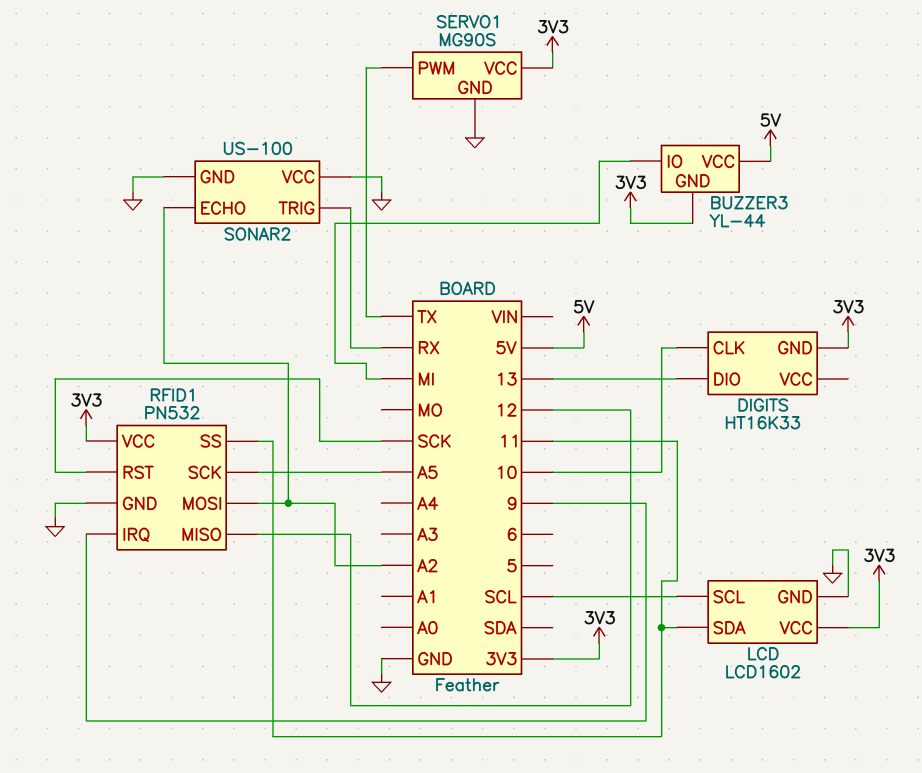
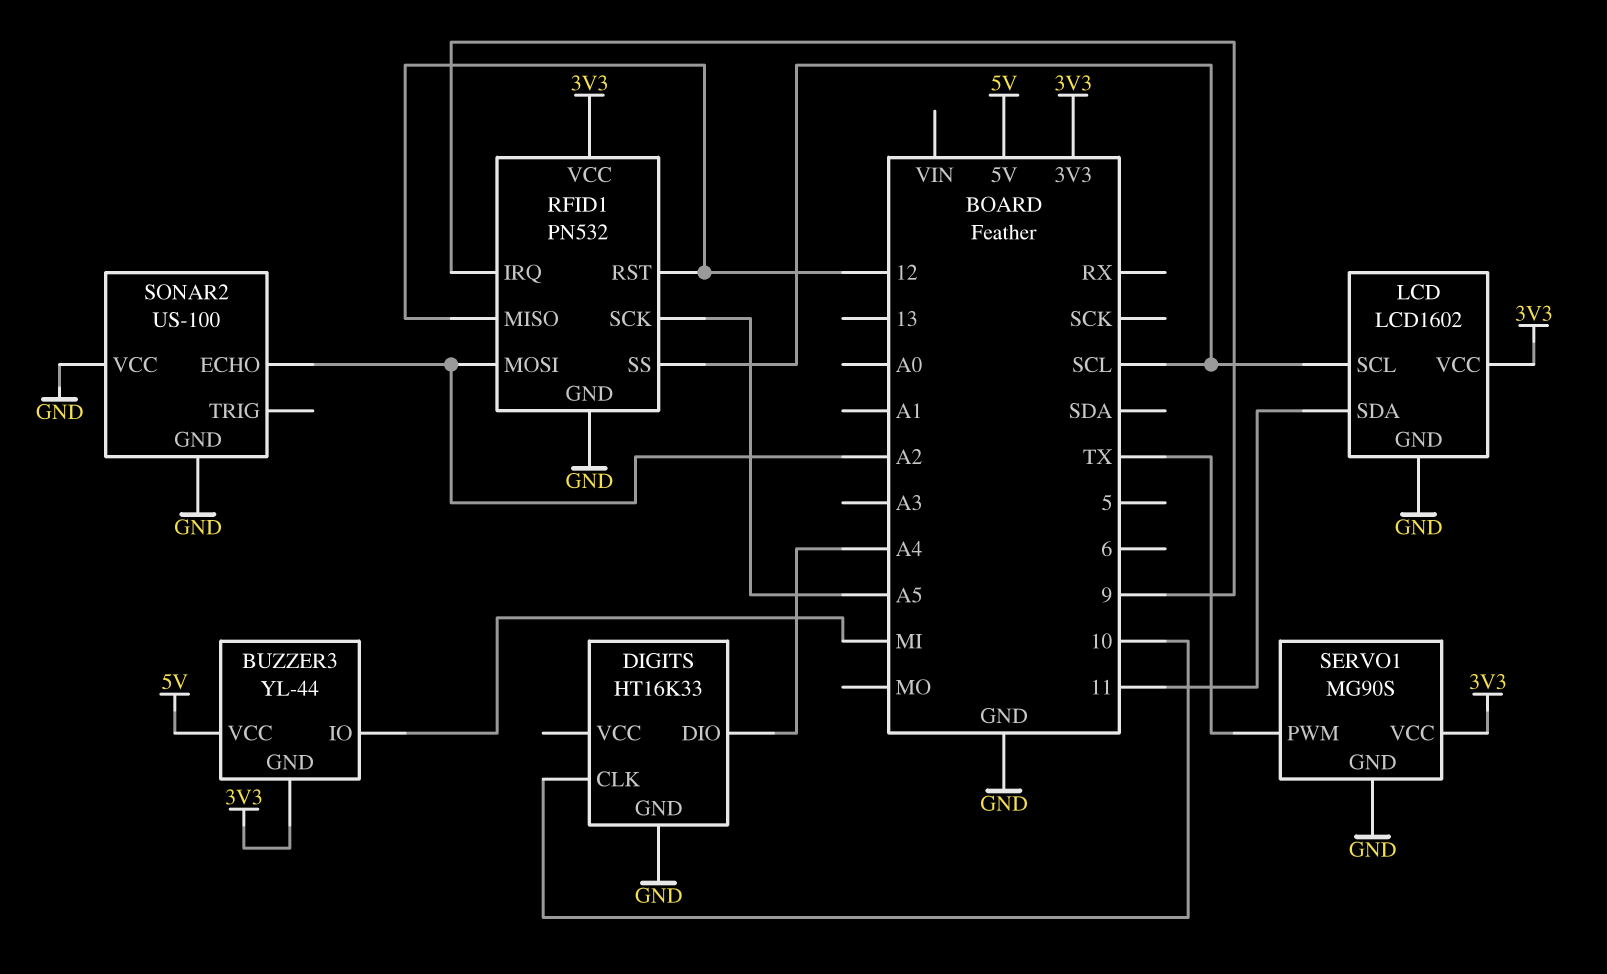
DIGITS pin DIO: 13 -> A4
DIGITS pin GND: 3V3 -> GND
RFID1 pin RST: SCK -> 12
RFID1 pin SS: 11 -> SCL
SONAR2 pin TRIG: RX -> none

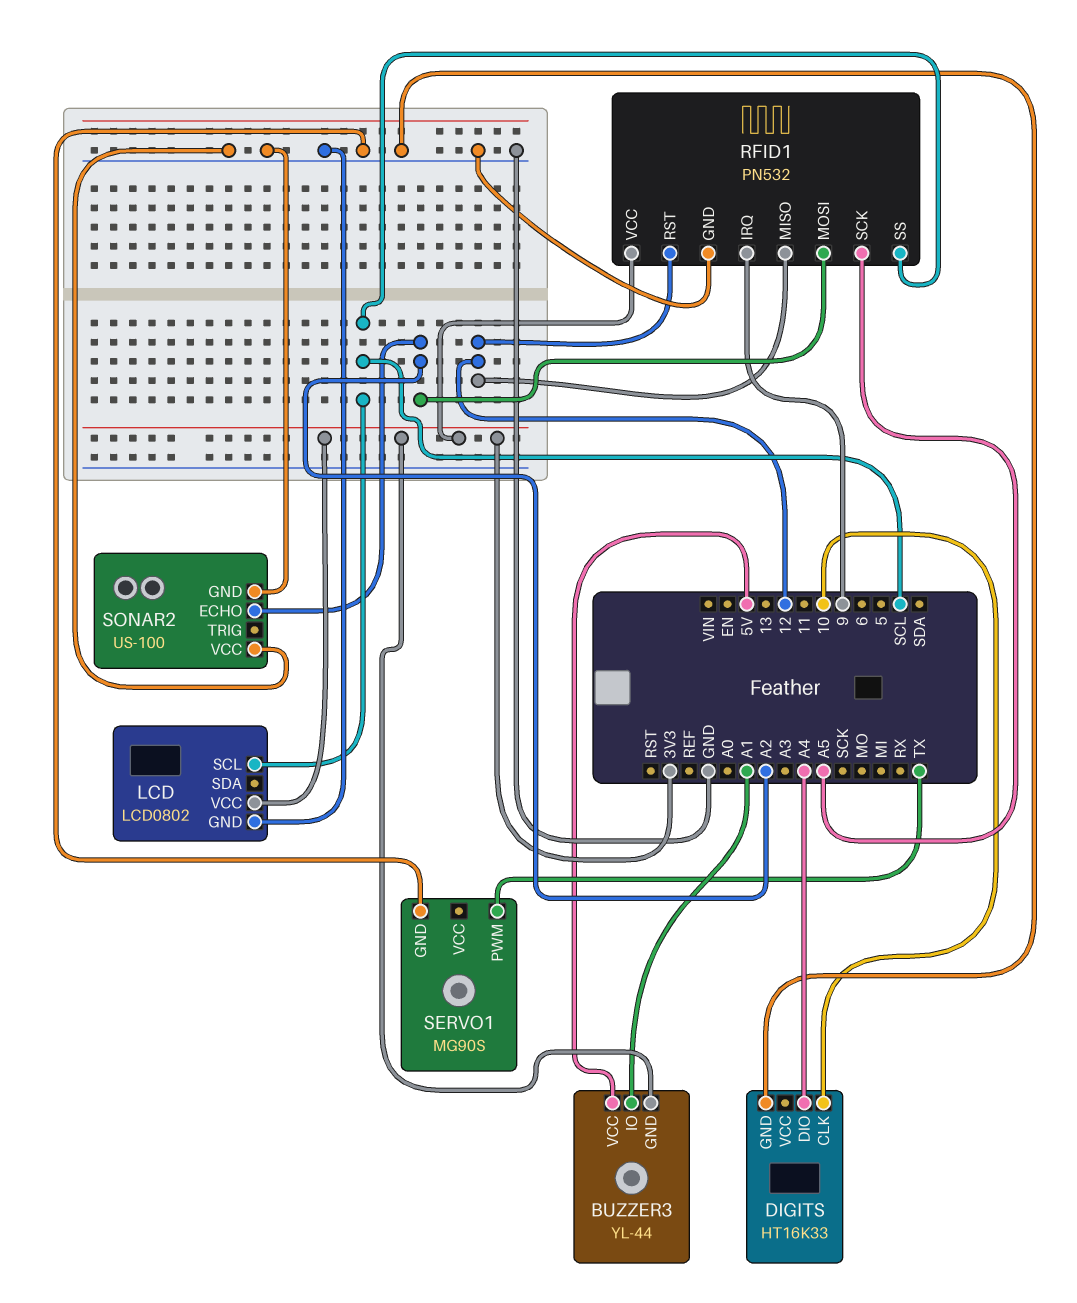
BUZZER3 pin IO: MI -> A1
LCD: LCD1602 -> LCD0802
LCD pin SDA: 11 -> none
SERVO1 pin VCC: 3V3 -> none

